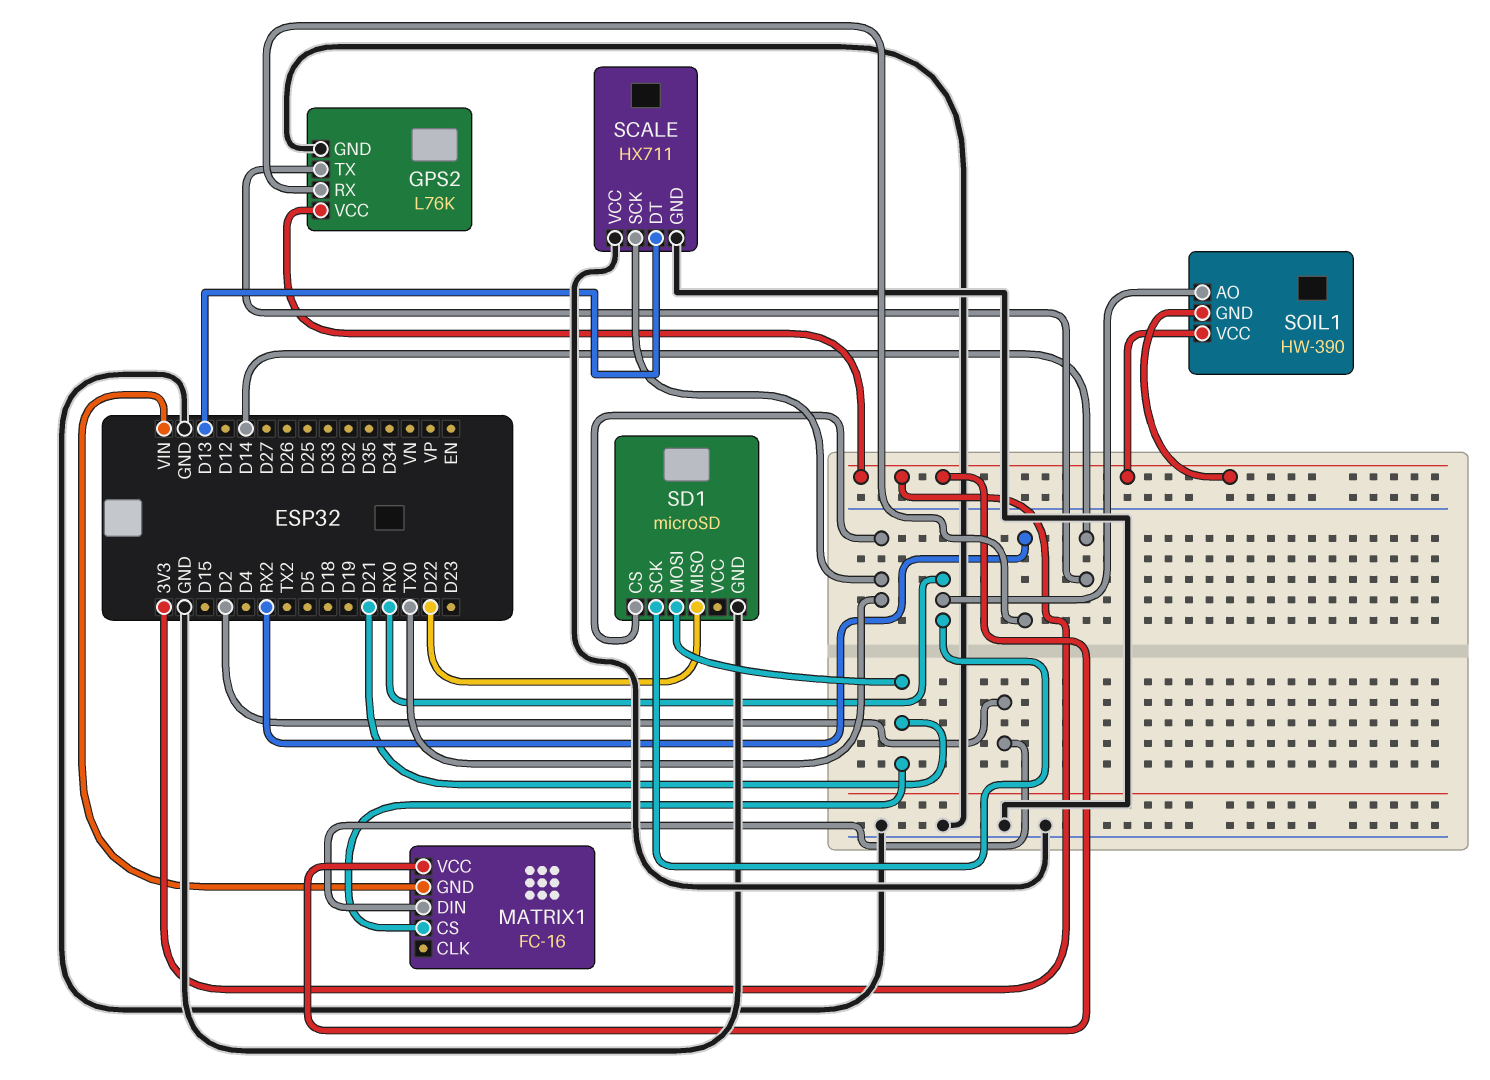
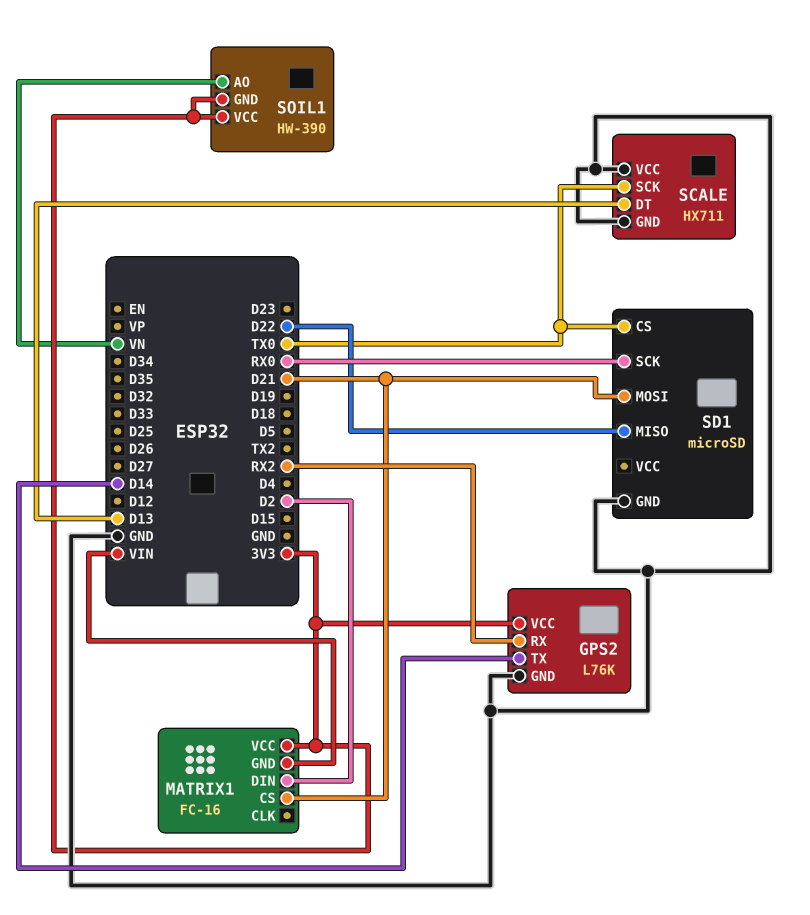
SOIL1 pin AO: RX0 -> VN

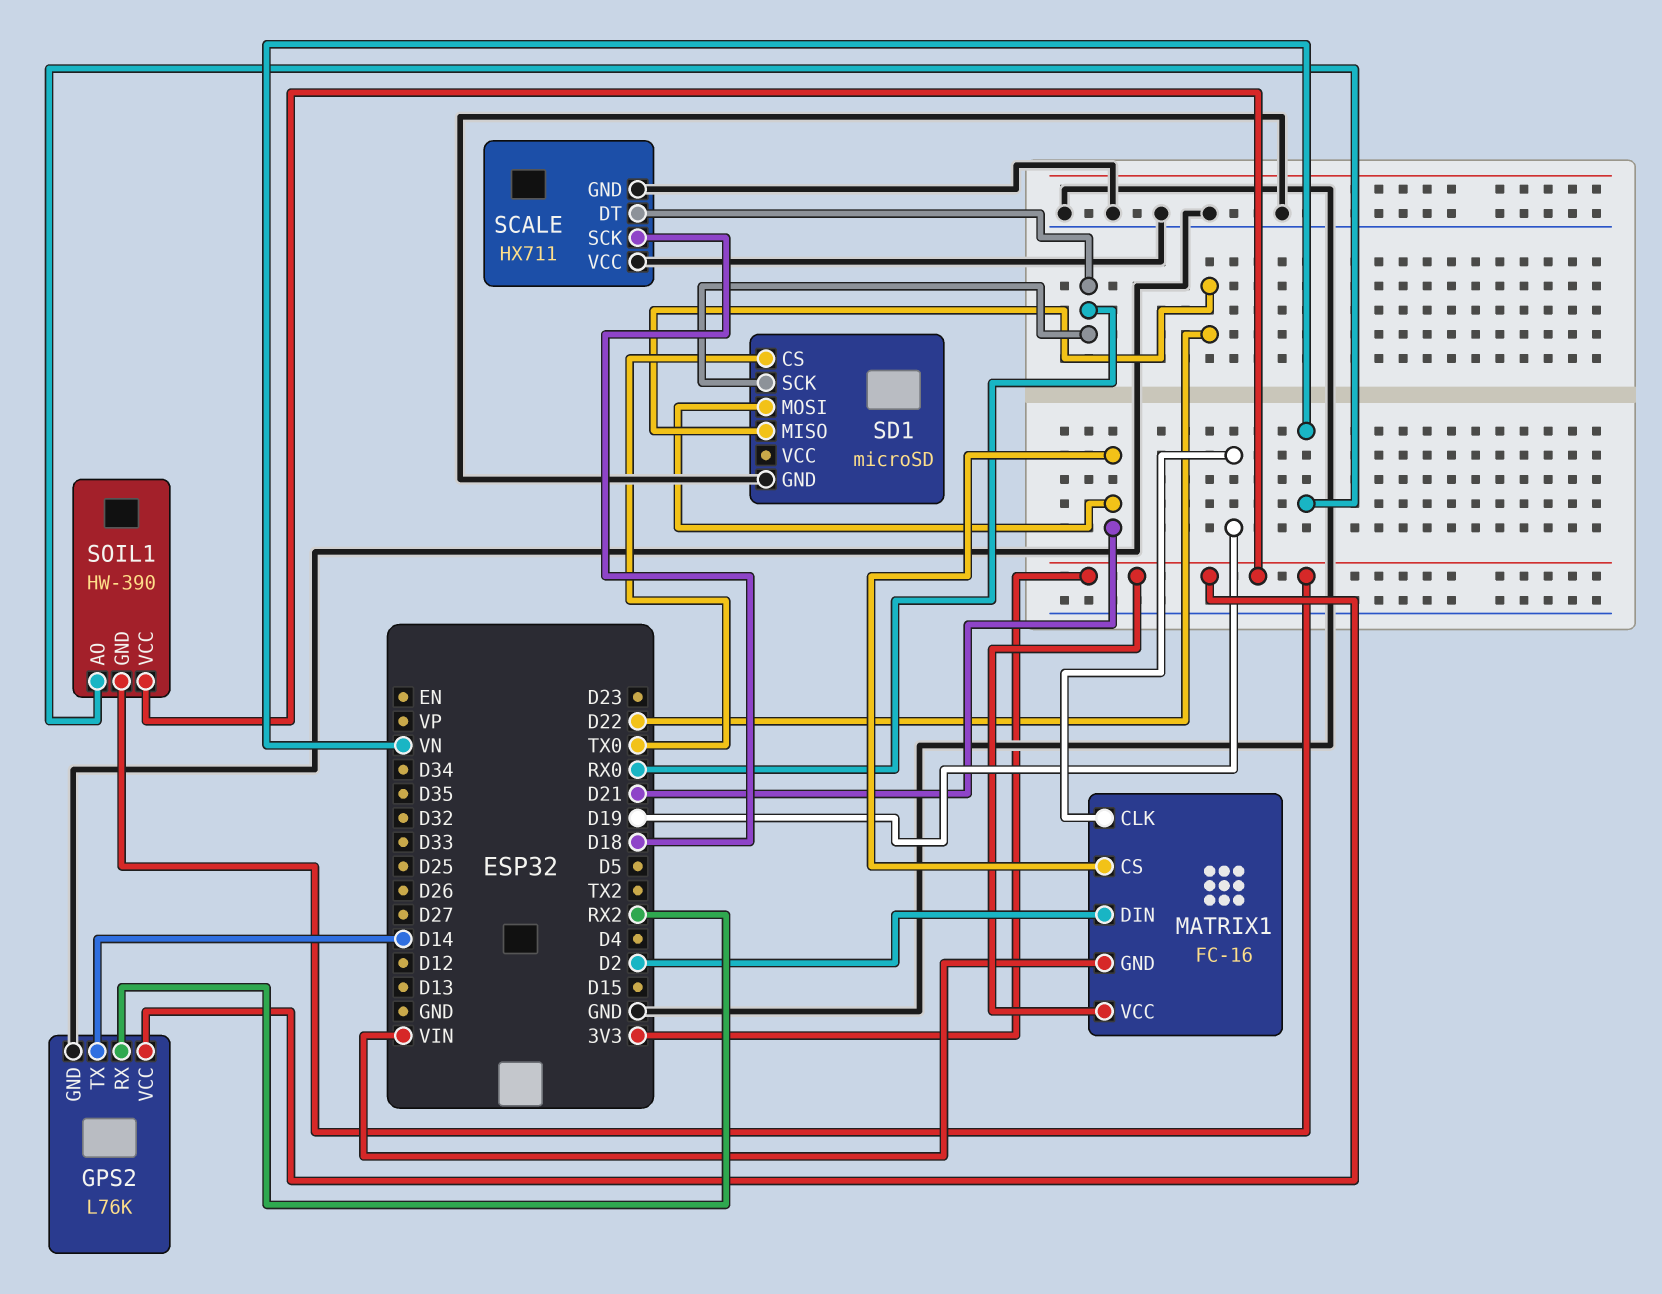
MATRIX1 pin CLK: none -> D19
SCALE pin DT: D13 -> RX0
SCALE pin SCK: TX0 -> D18

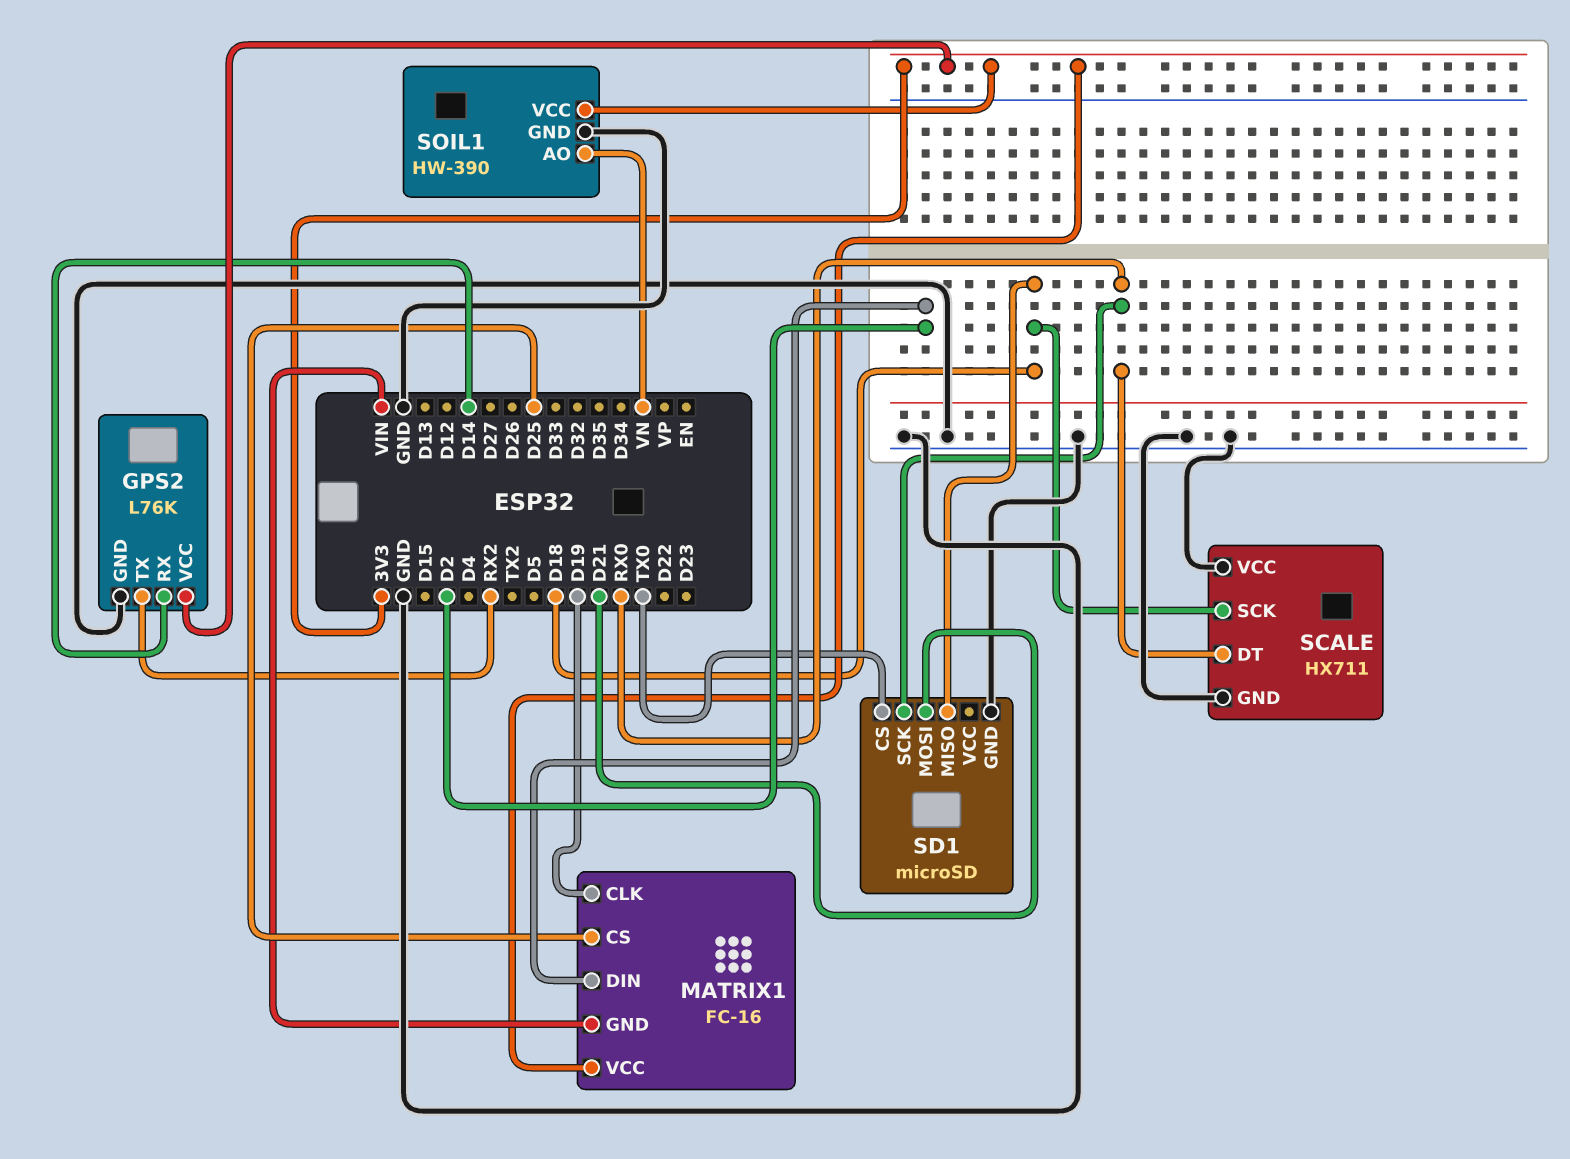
GPS2 pin RX: RX2 -> D14
GPS2 pin TX: D14 -> RX2
MATRIX1 pin CS: D21 -> D25
SD1 pin MISO: D22 -> D18
SOIL1 pin GND: 3V3 -> GND

